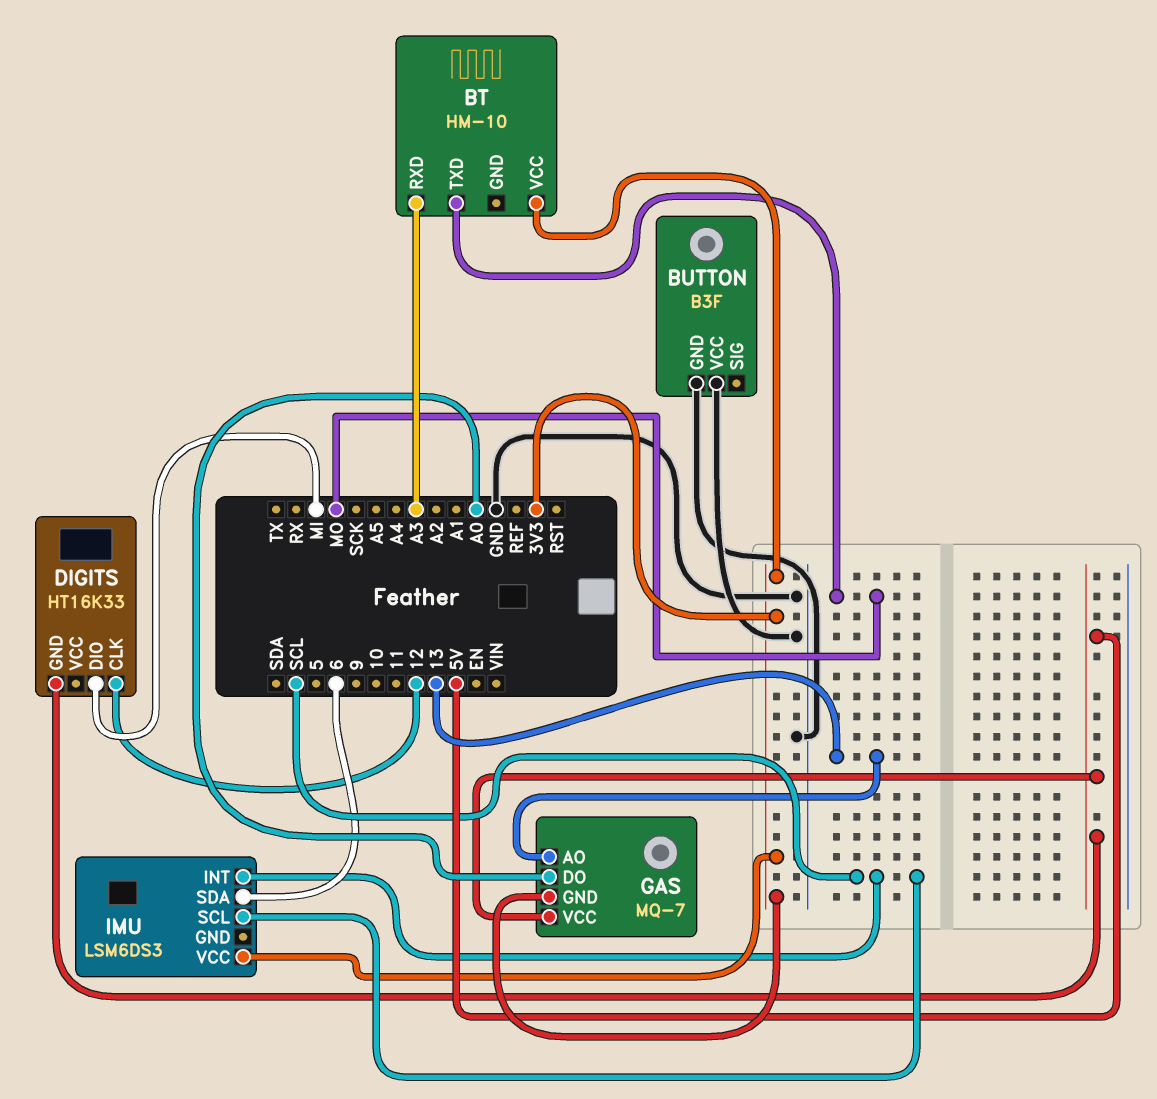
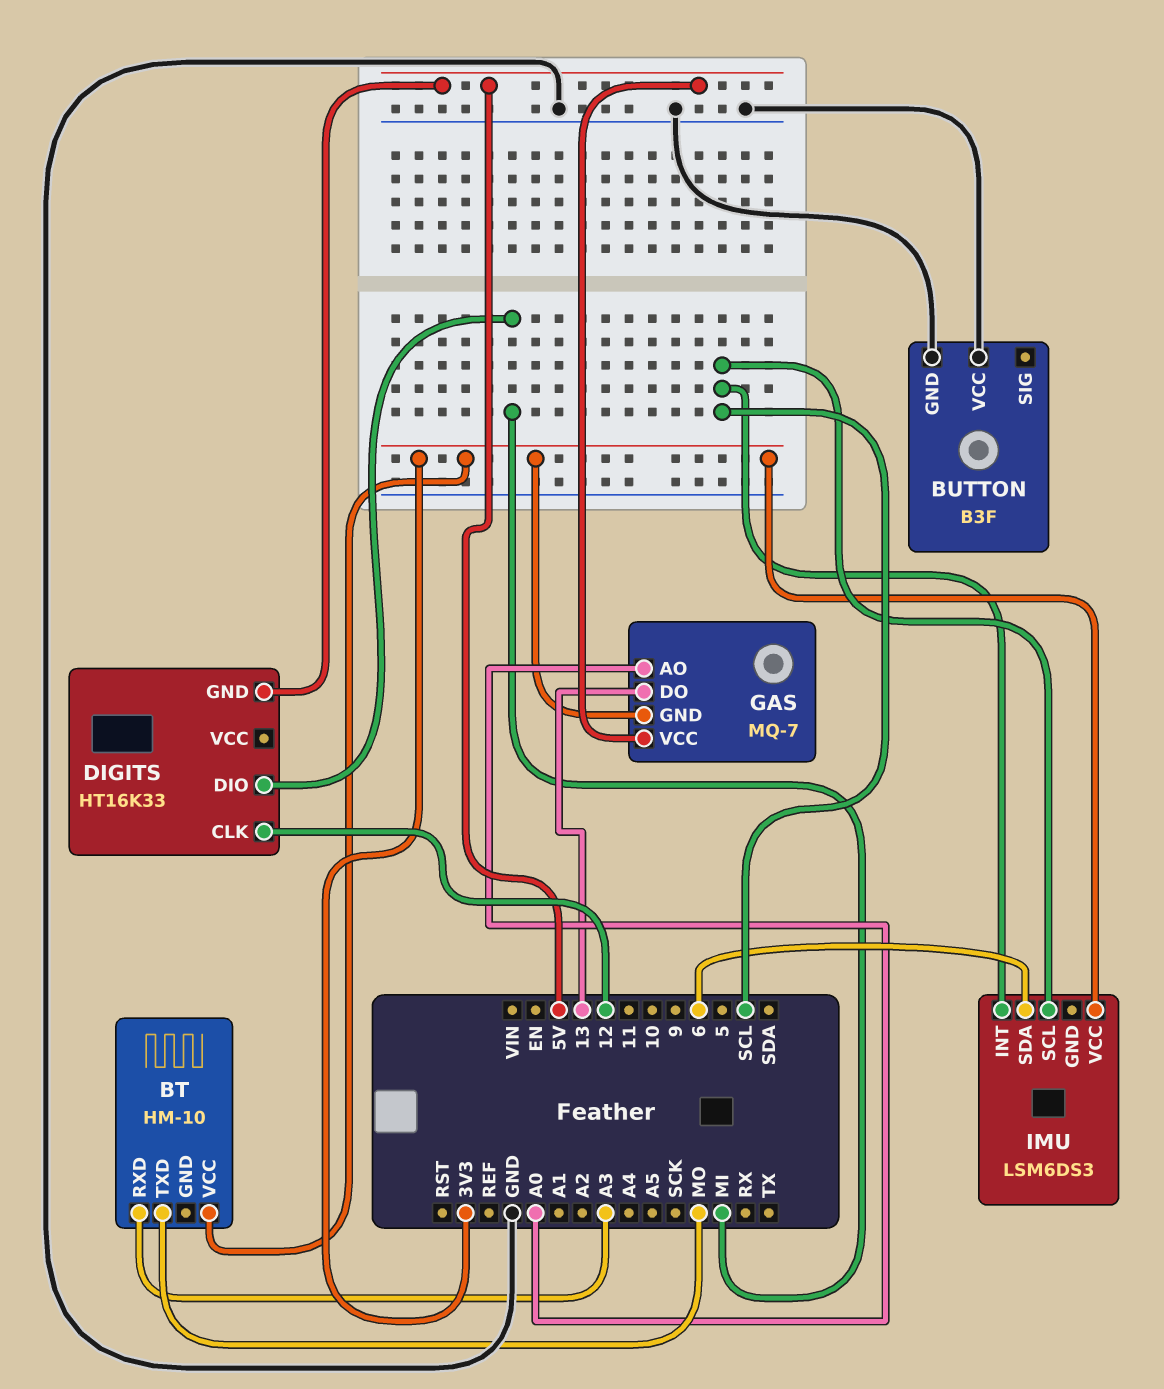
GAS pin AO: 13 -> A0
GAS pin DO: A0 -> 13

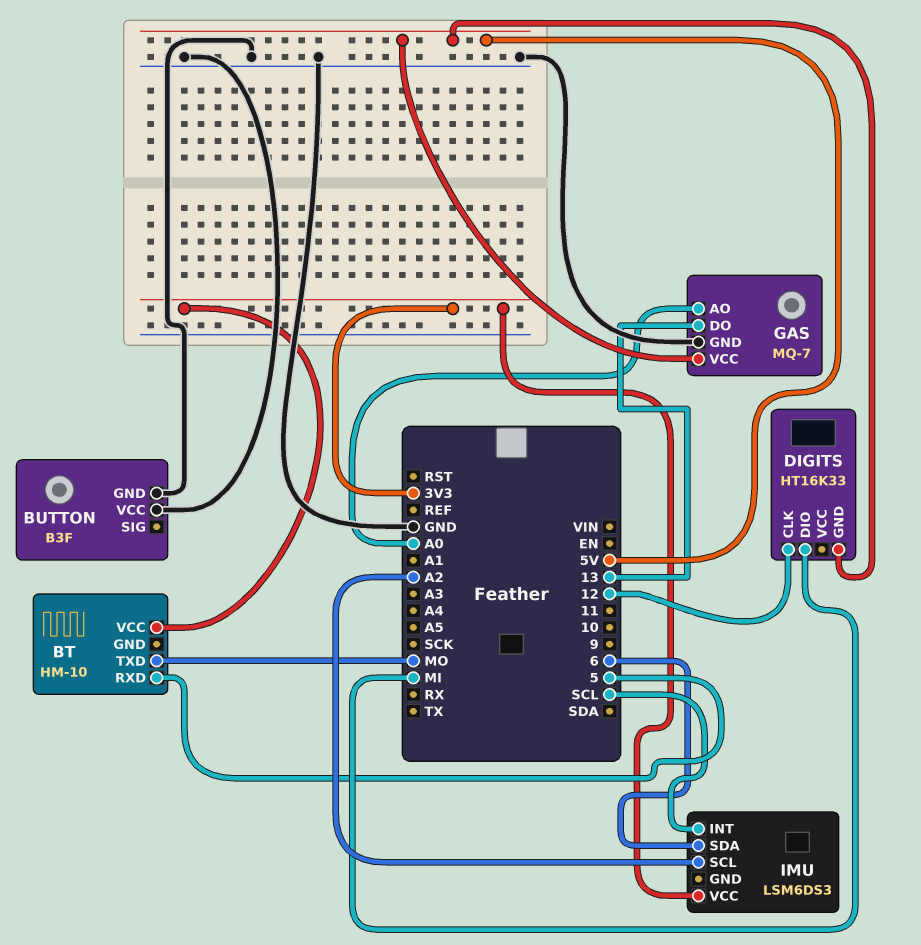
BT pin RXD: A3 -> 5
GAS pin GND: 3V3 -> GND
IMU pin SCL: SCL -> A2

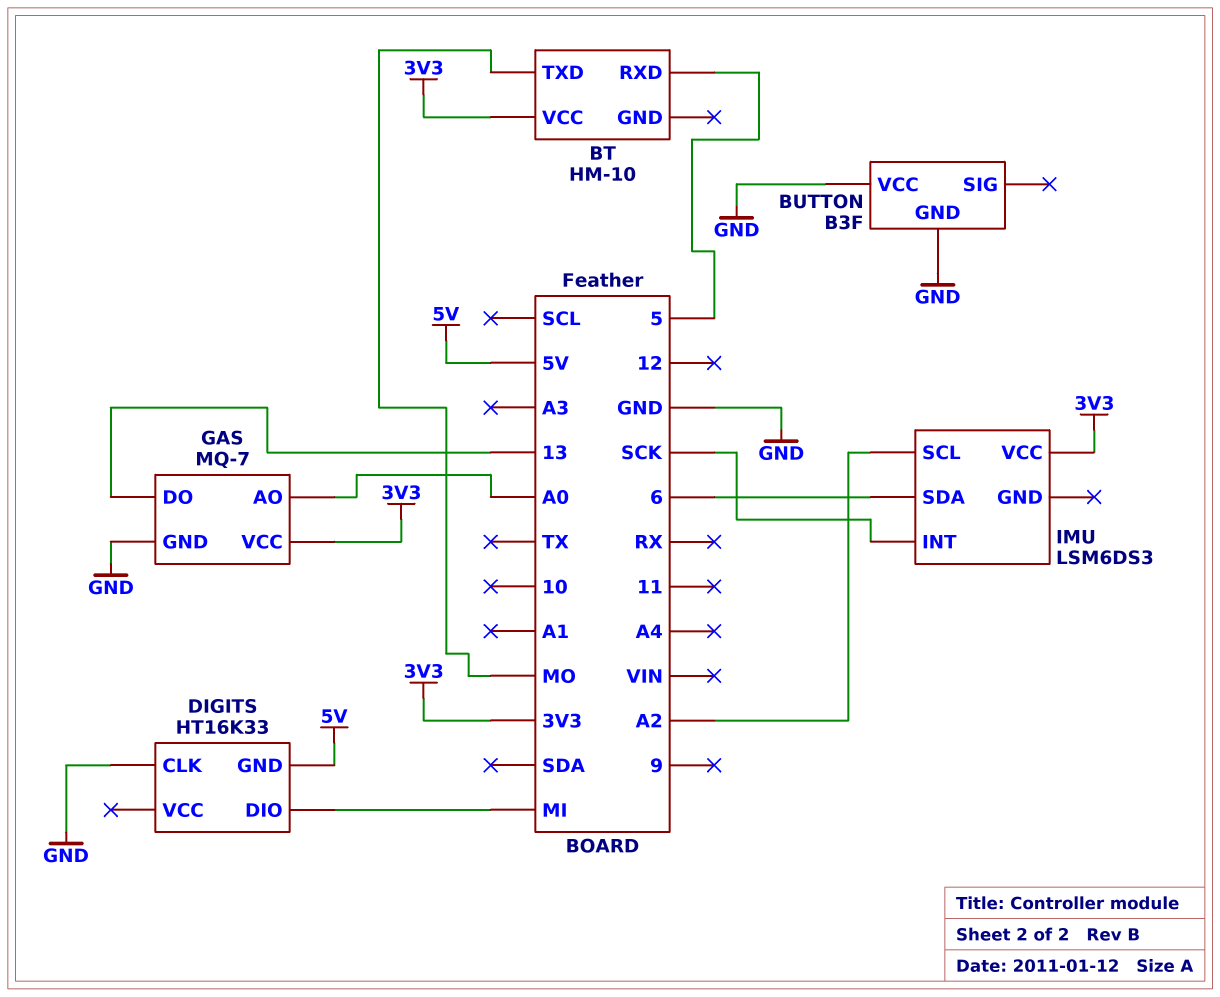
DIGITS pin CLK: 12 -> GND
GAS pin VCC: 5V -> 3V3
IMU pin INT: SCL -> SCK

